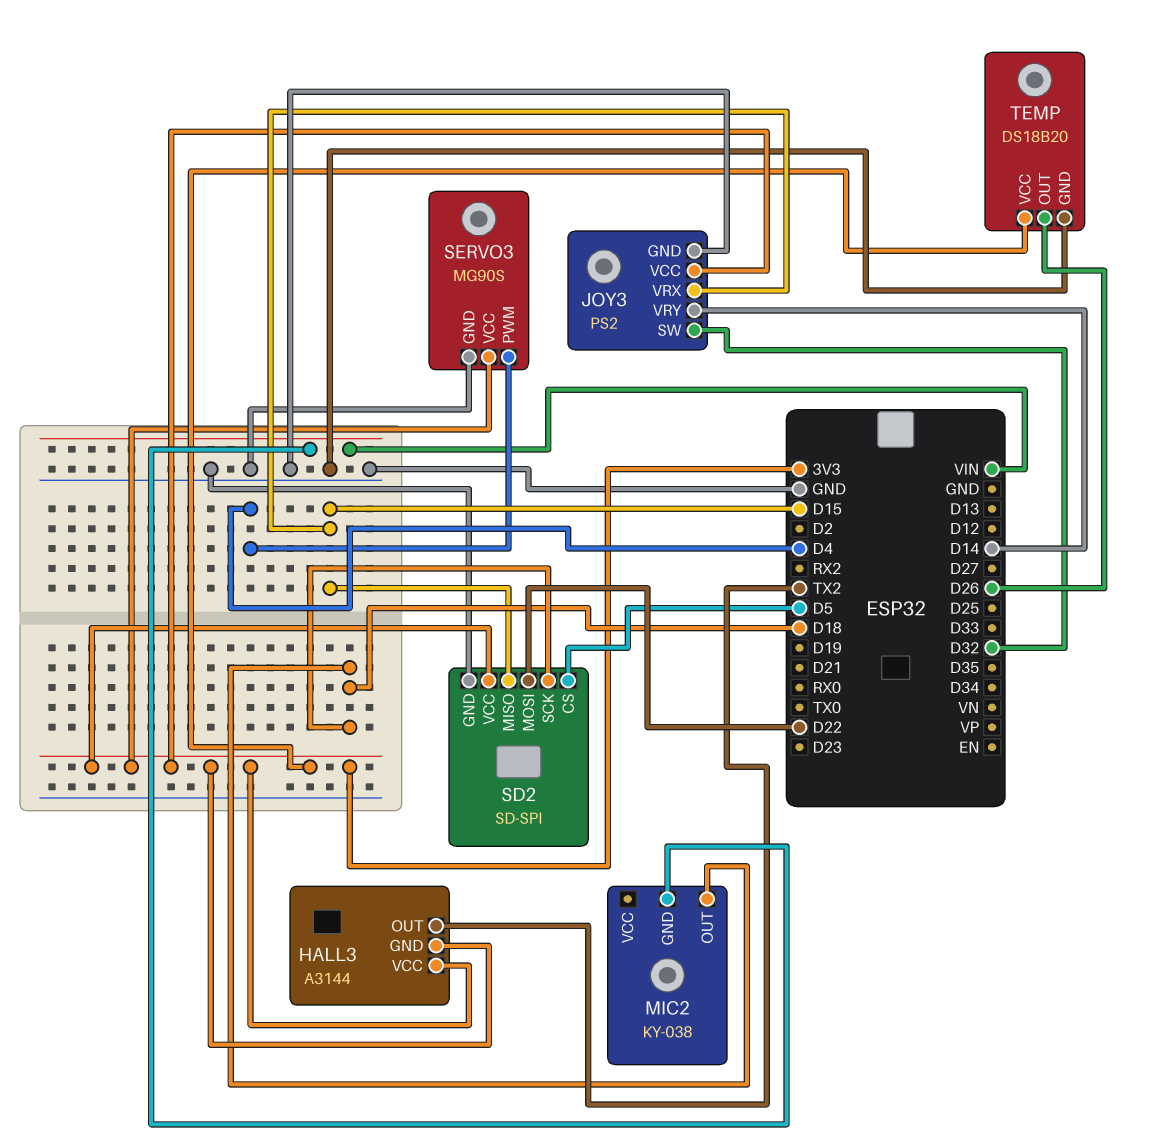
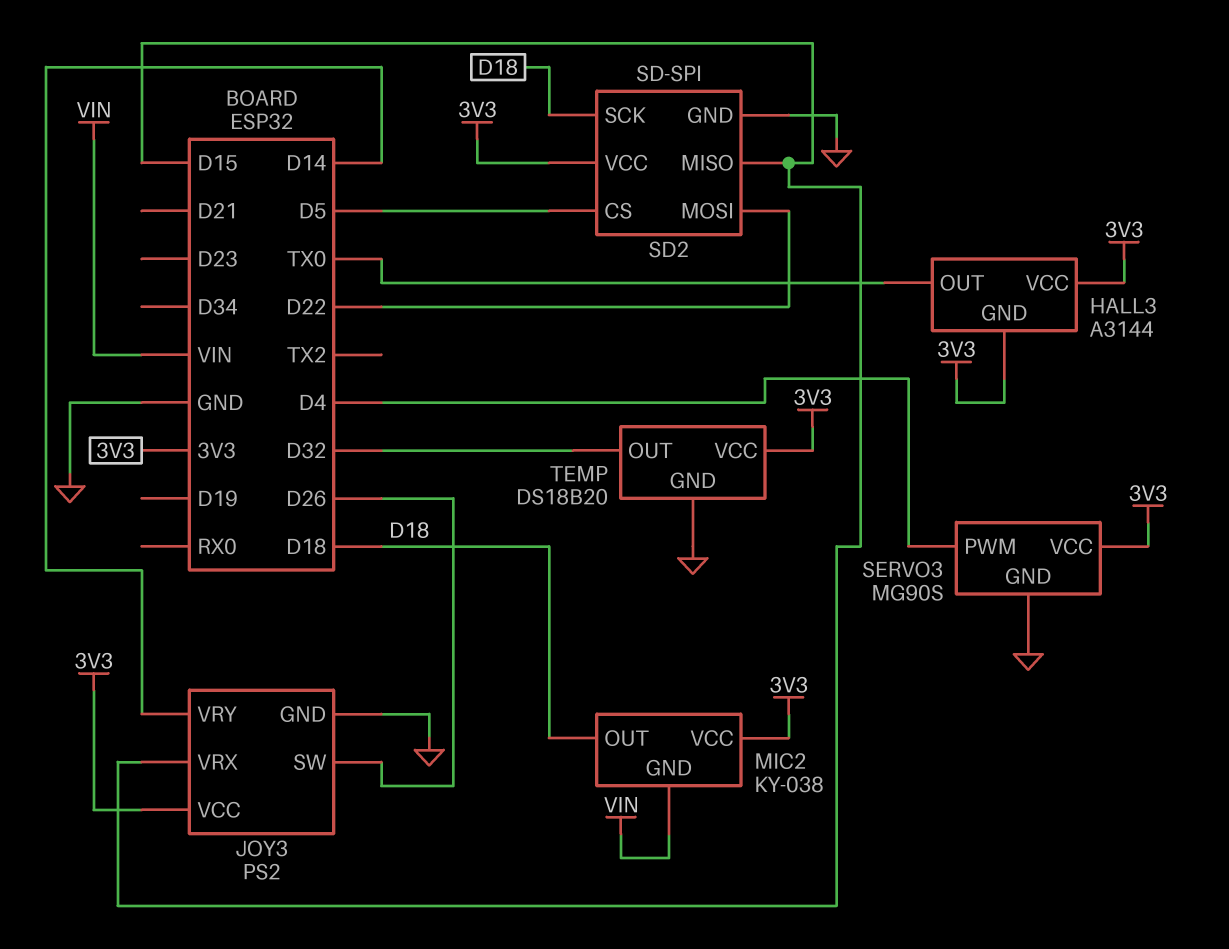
HALL3 pin OUT: TX2 -> TX0
JOY3 pin SW: D32 -> D26
MIC2 pin VCC: none -> 3V3
TEMP pin OUT: D26 -> D32

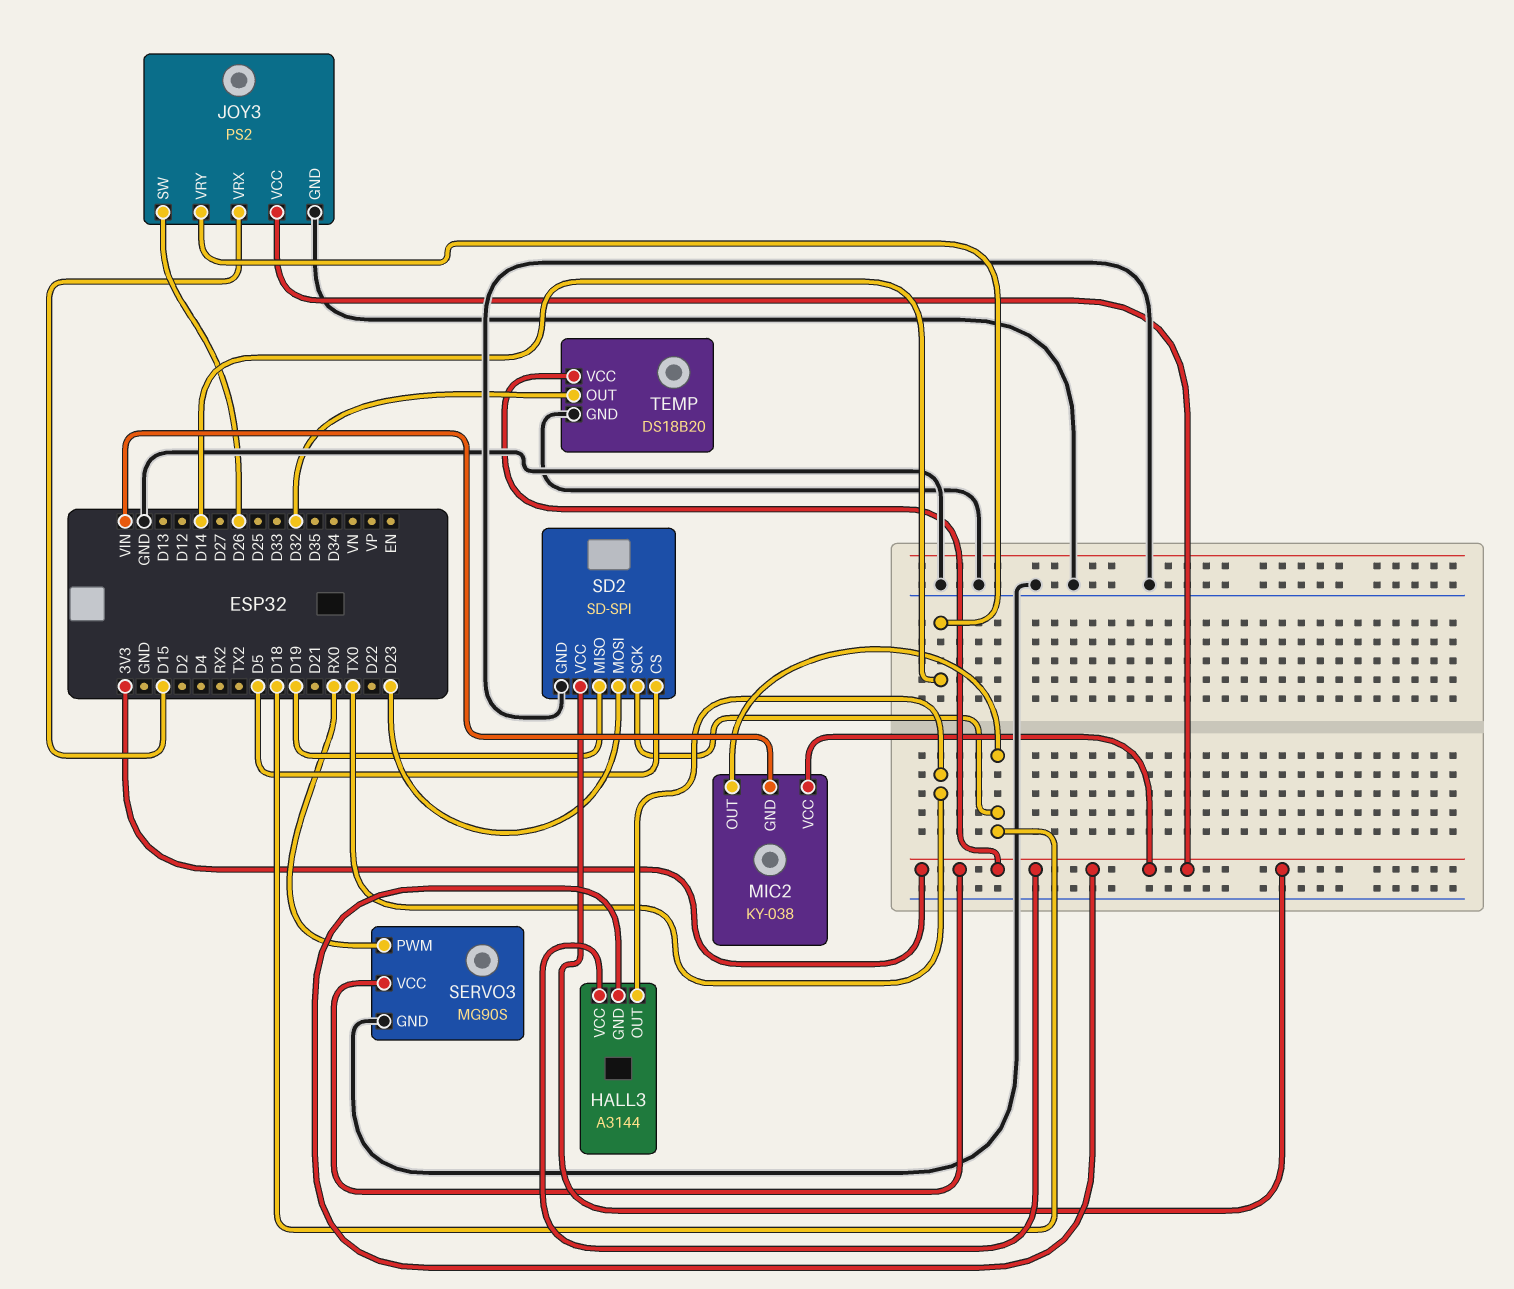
SD2 pin MISO: D15 -> D19
SD2 pin MOSI: D22 -> D23
SERVO3 pin PWM: D4 -> RX0

